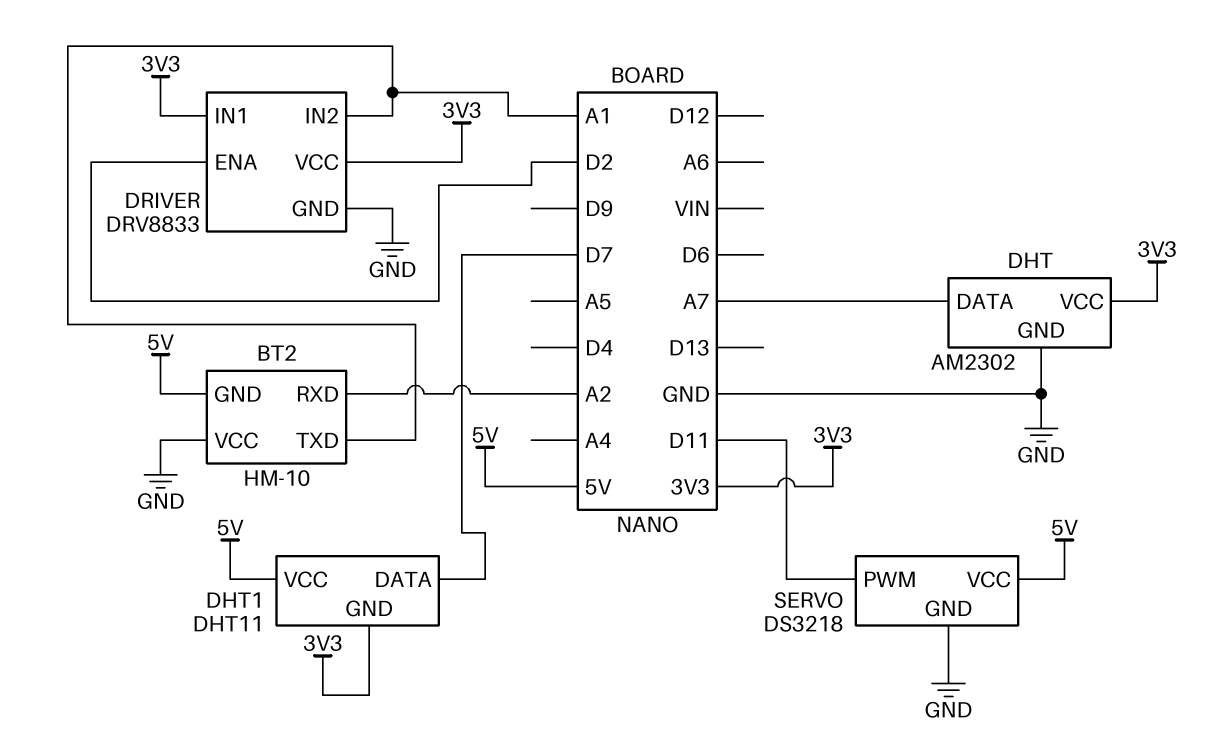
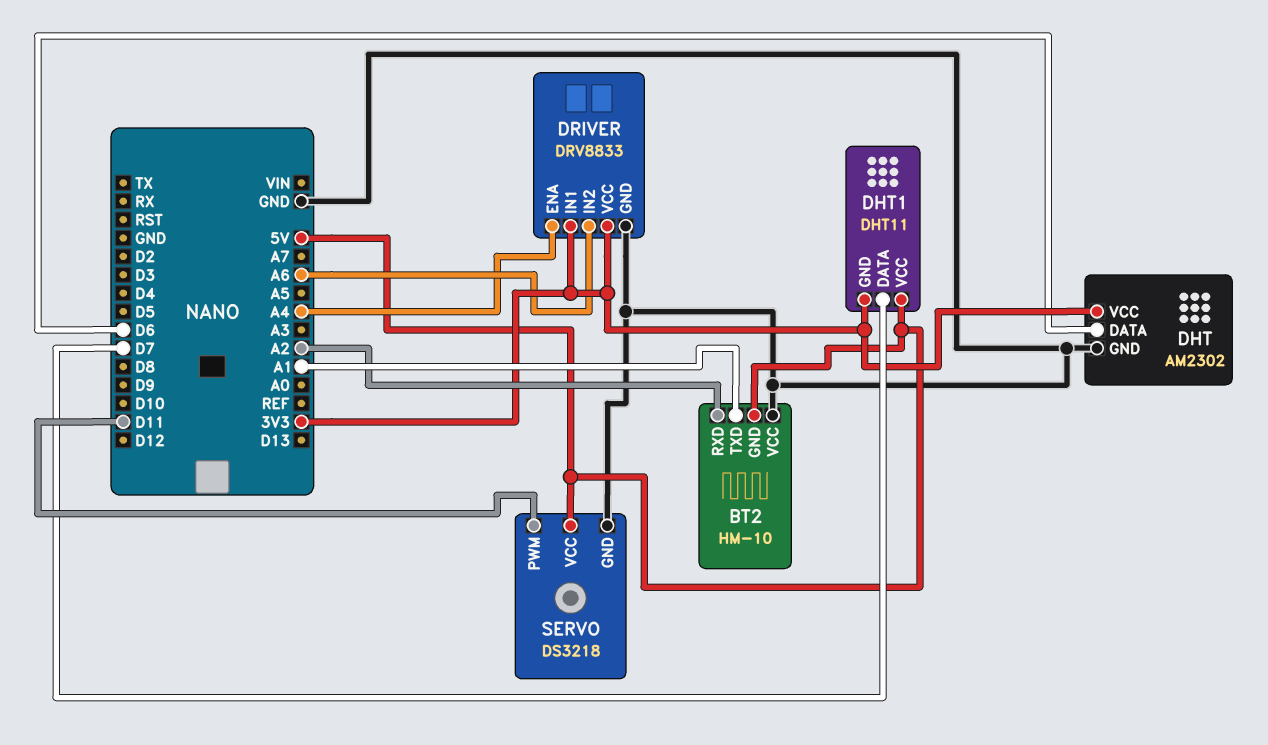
DHT pin DATA: A7 -> D6
DRIVER pin ENA: D2 -> A4
DRIVER pin IN2: A1 -> A6

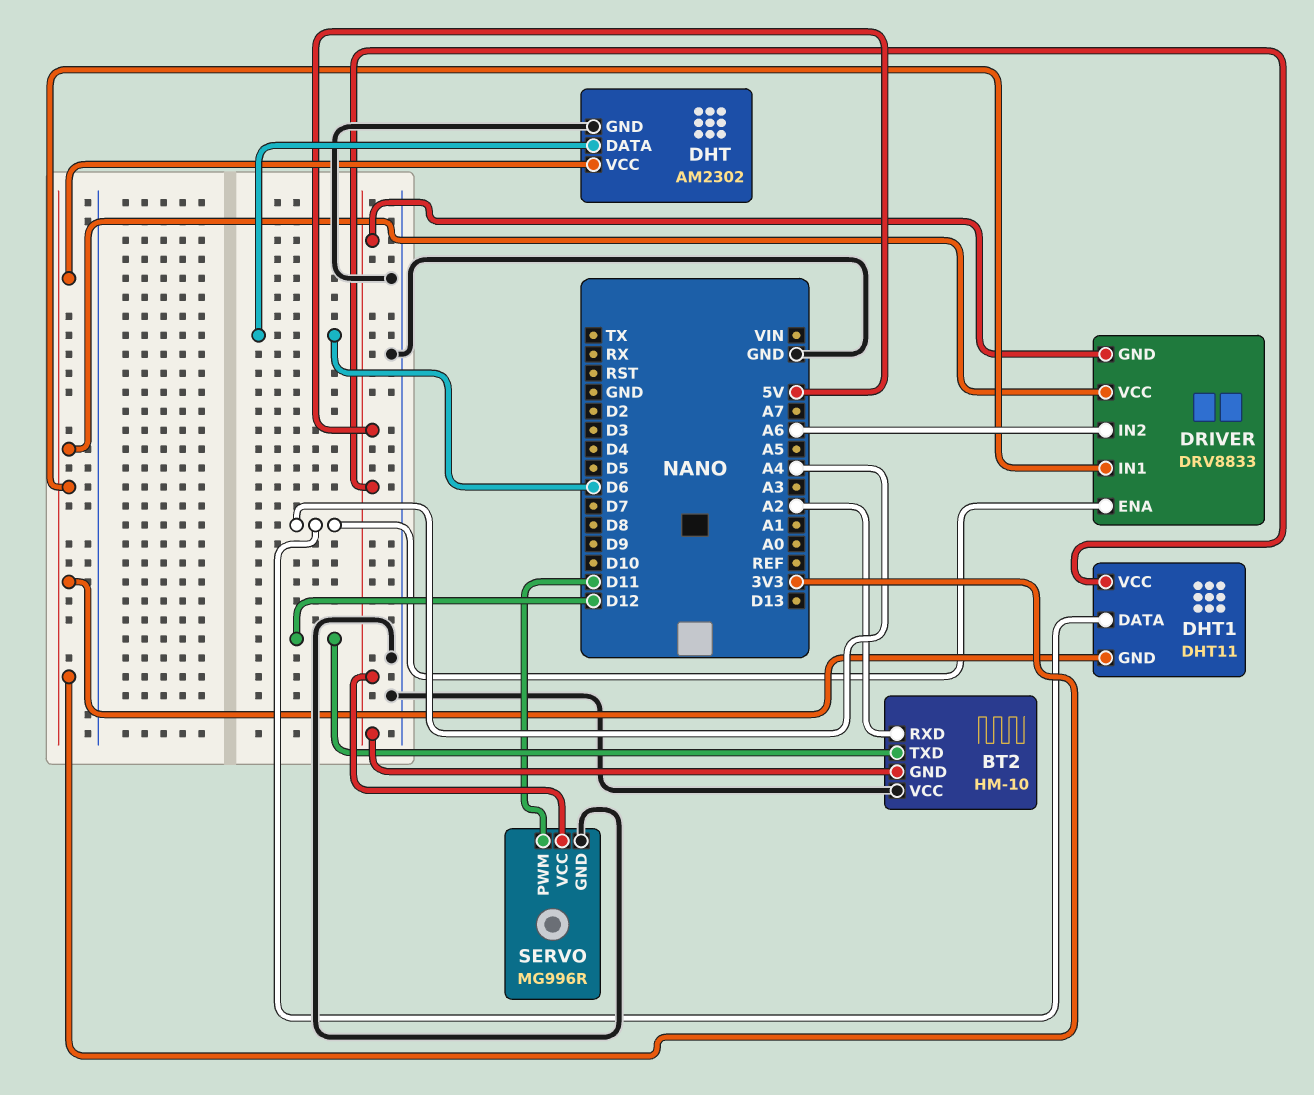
BT2 pin TXD: A1 -> D12
DHT1 pin DATA: D7 -> A4
DRIVER pin GND: GND -> 5V
SERVO: DS3218 -> MG996R

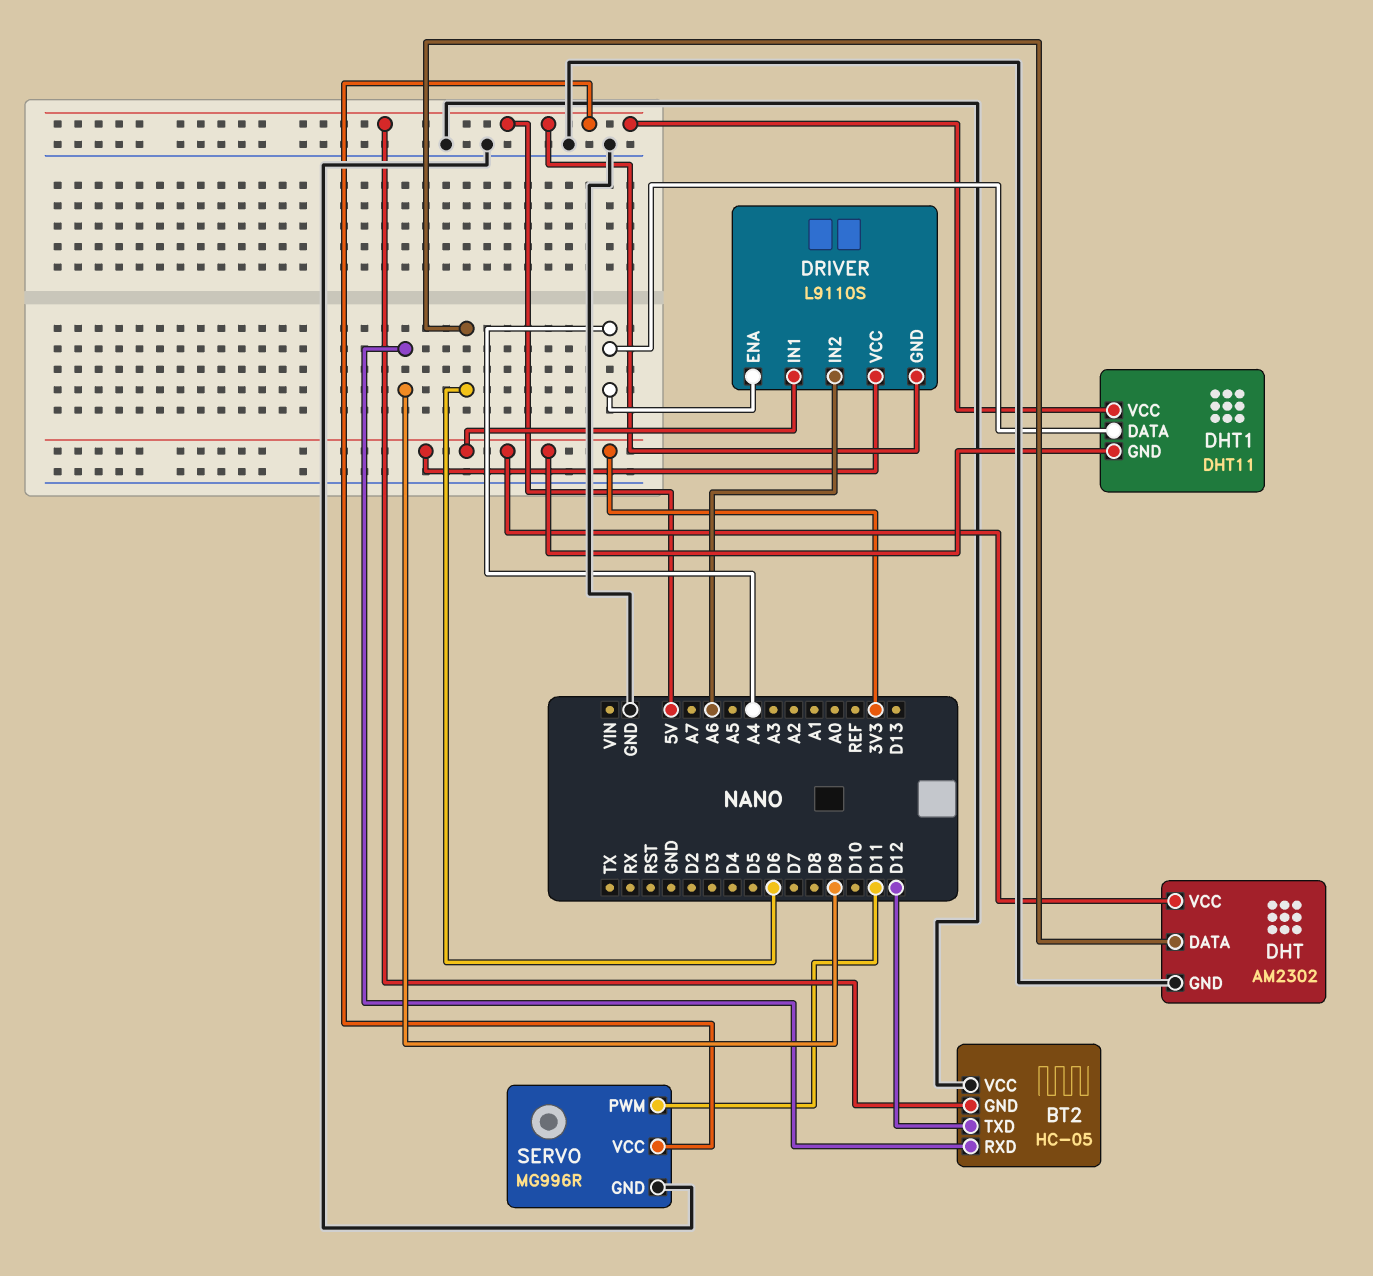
BT2: HM-10 -> HC-05
BT2 pin RXD: A2 -> D9
DRIVER: DRV8833 -> L9110S

